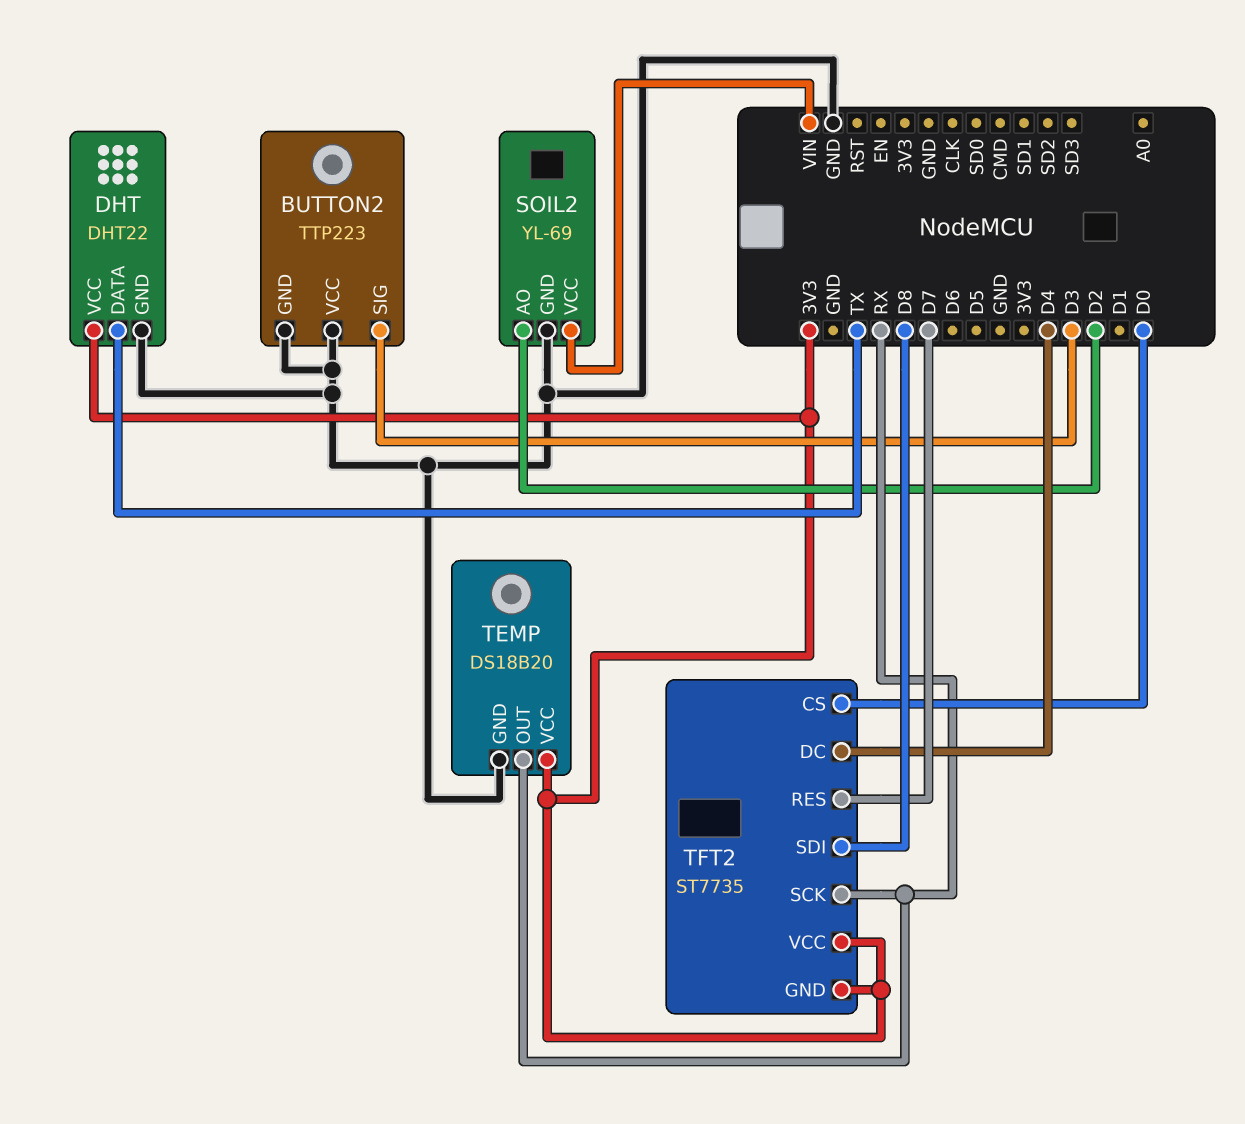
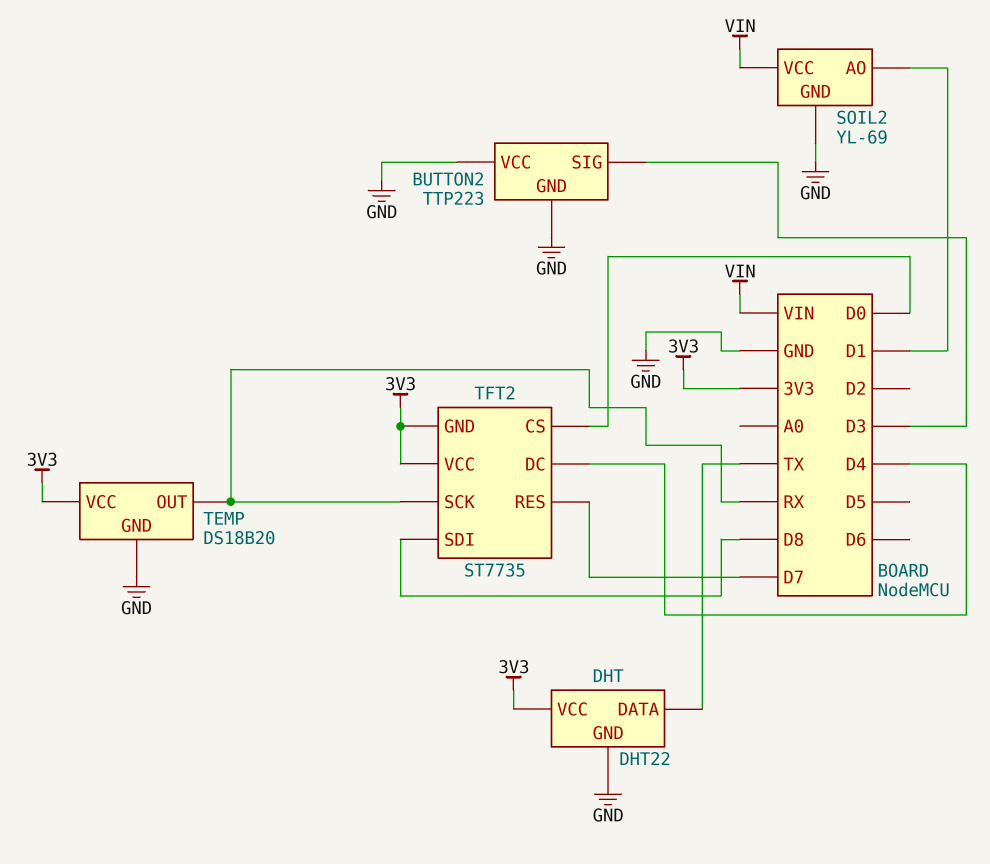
SOIL2 pin AO: D2 -> D1

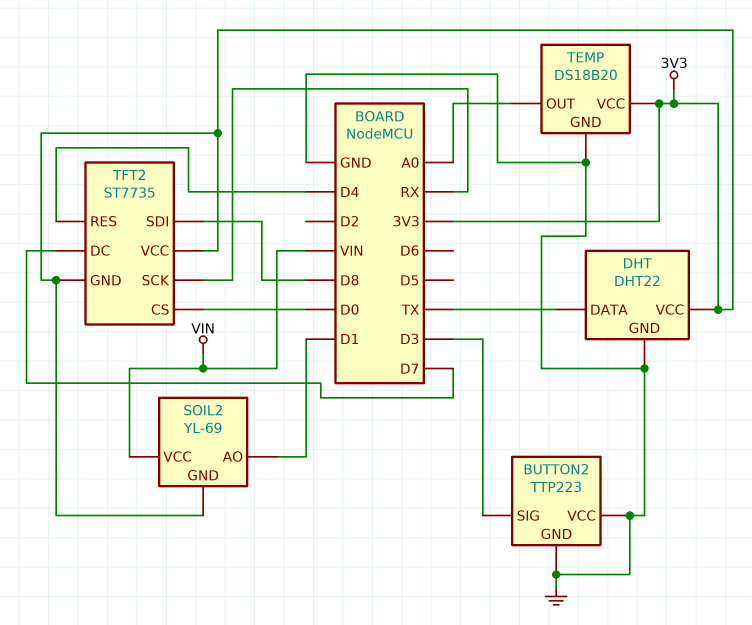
SOIL2 pin GND: GND -> 3V3
TEMP pin OUT: RX -> A0
TFT2 pin DC: D4 -> D7
TFT2 pin RES: D7 -> D4

